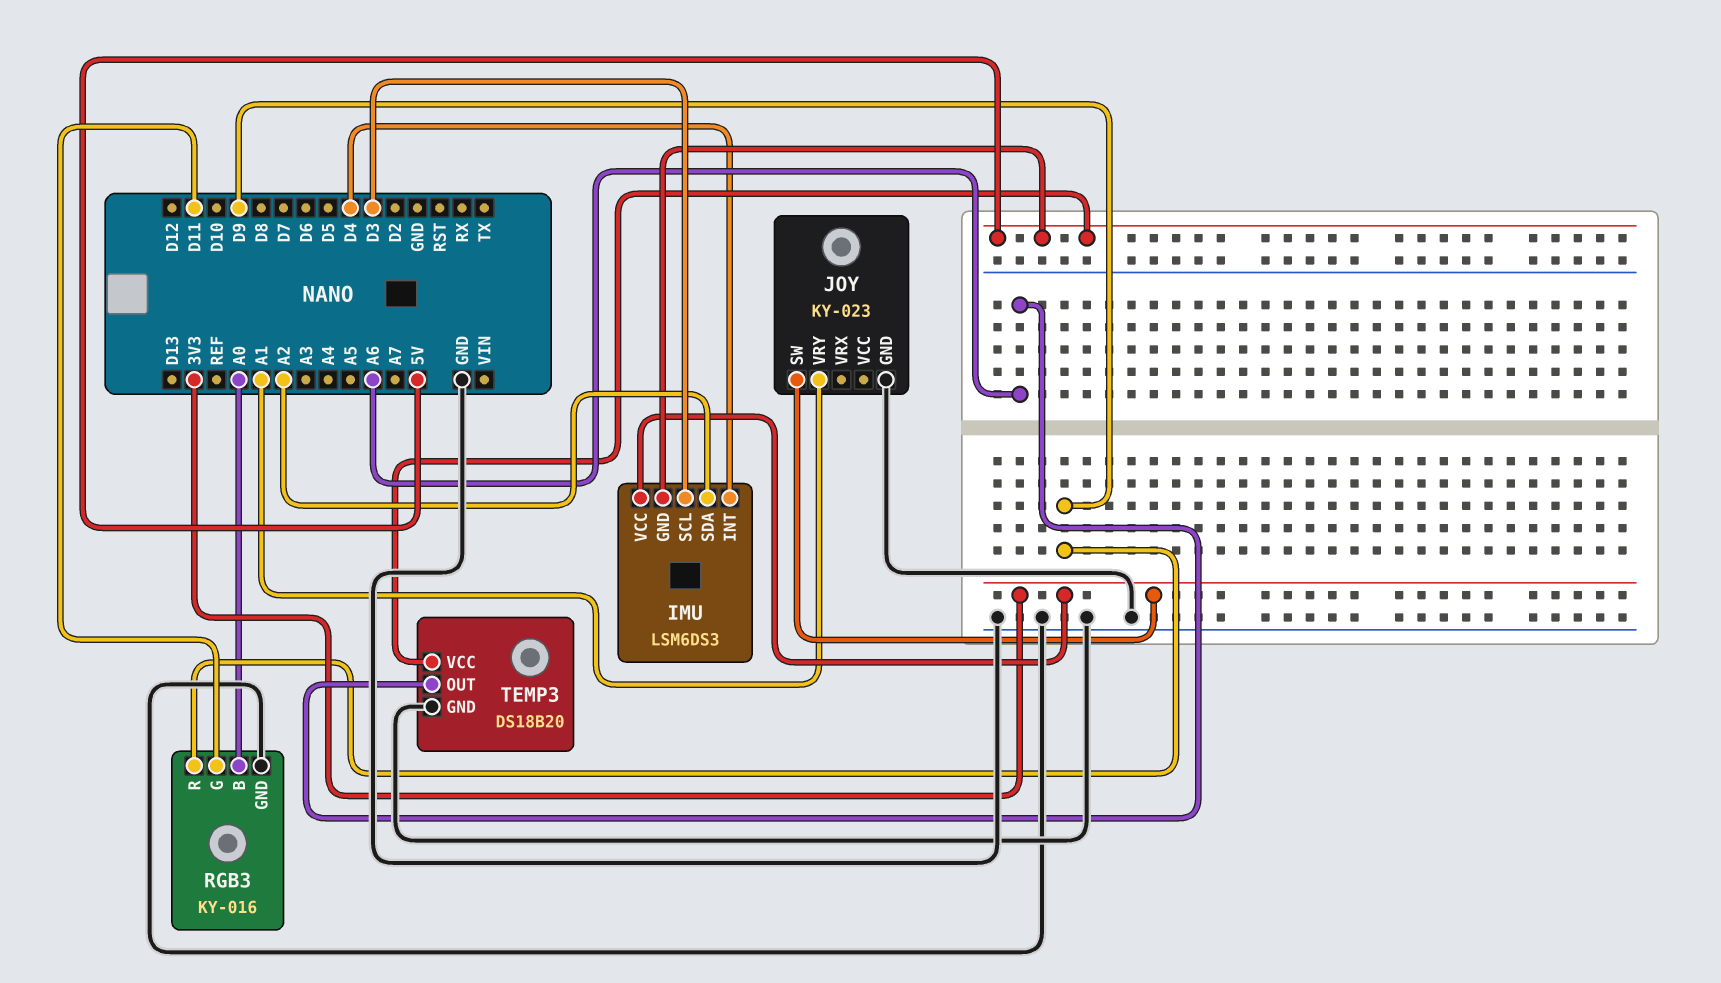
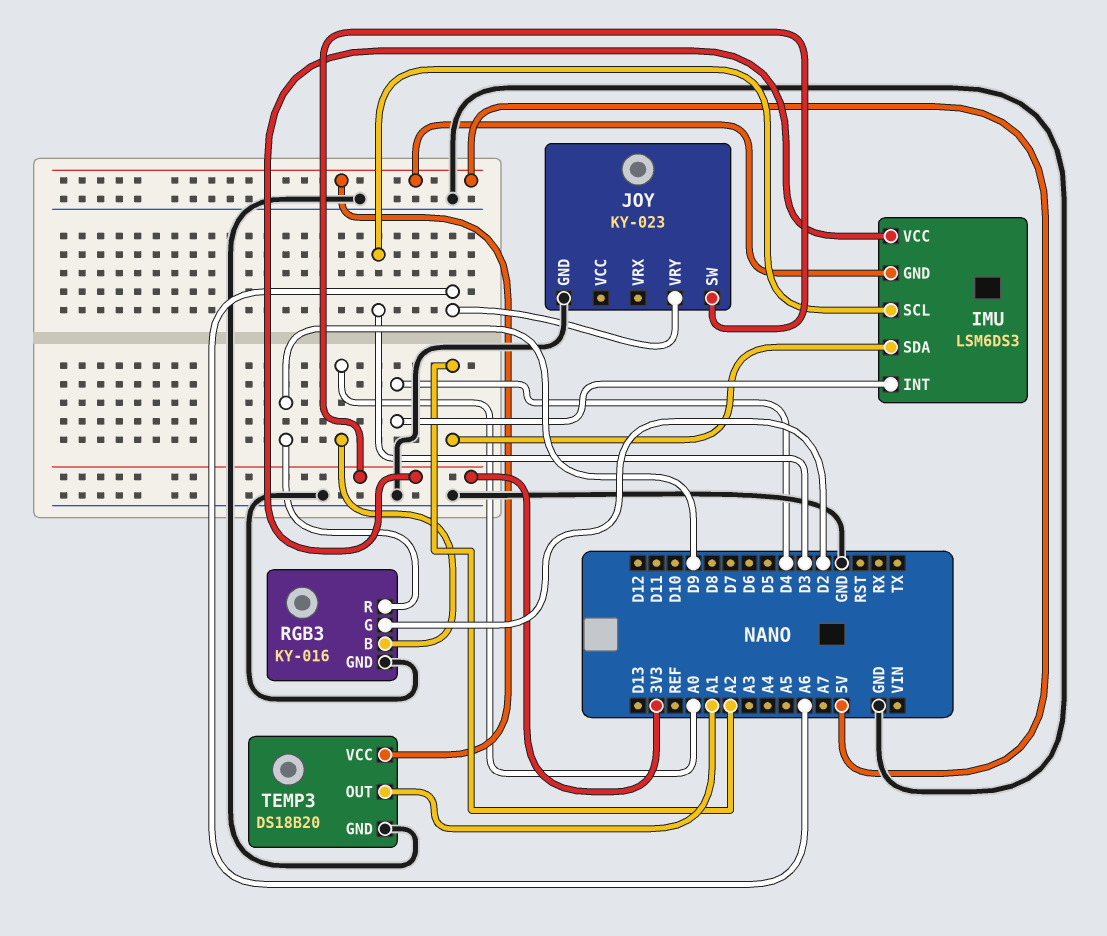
JOY pin VRY: A1 -> A6
RGB3 pin G: D11 -> D2
TEMP3 pin OUT: A6 -> A1

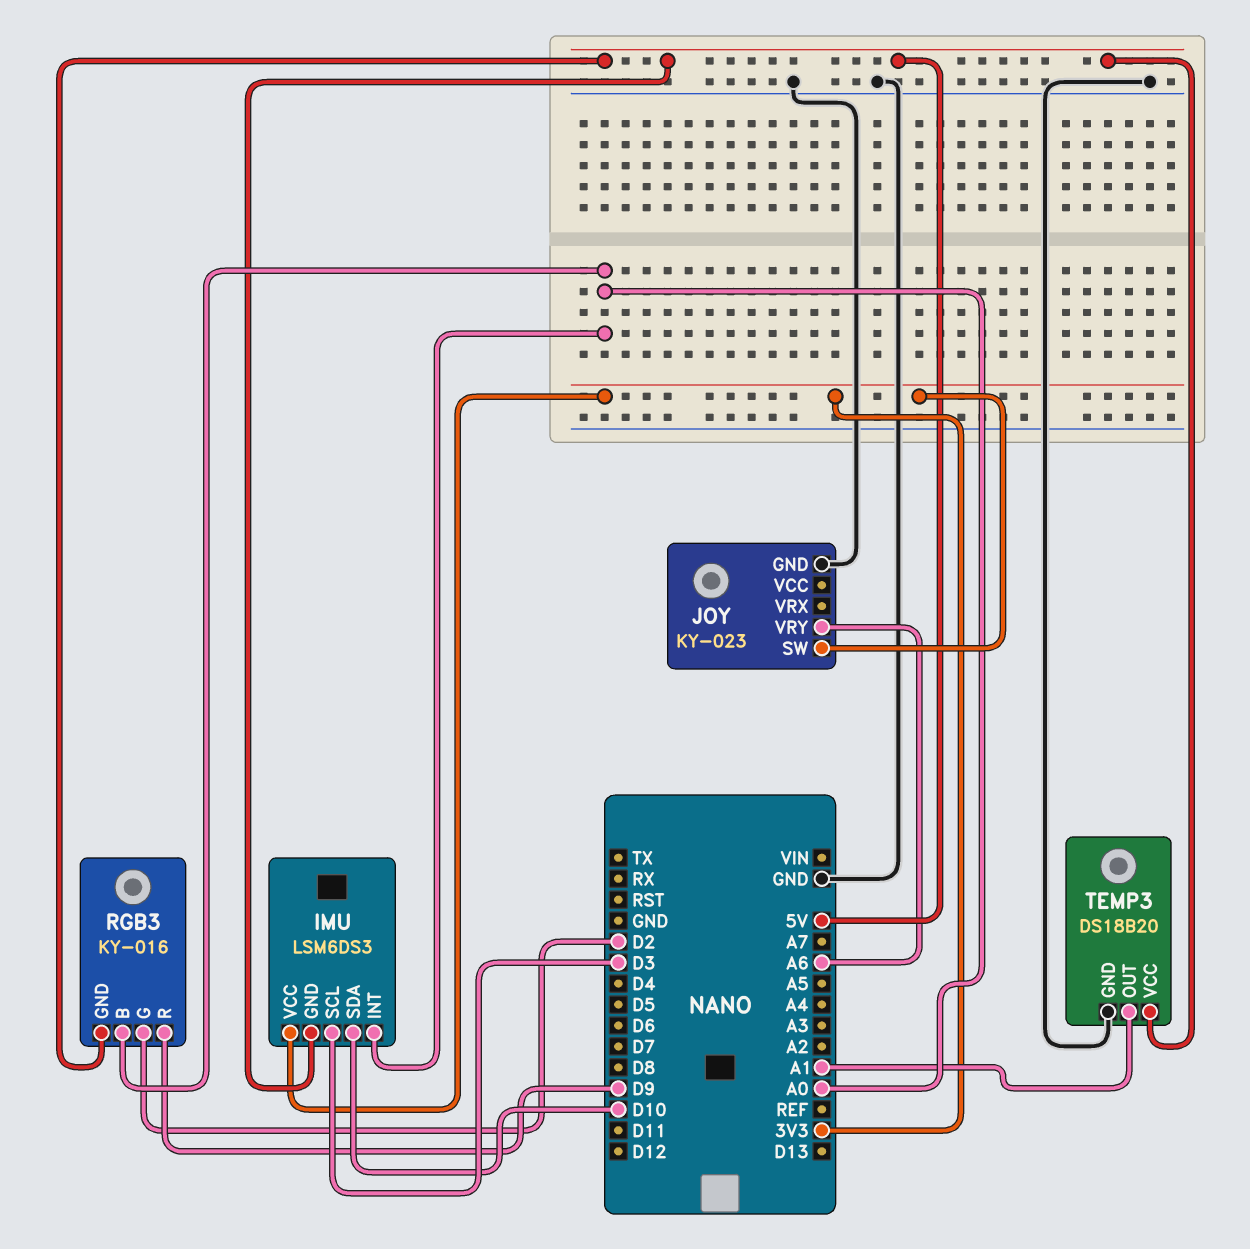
IMU pin INT: D4 -> A0
IMU pin SDA: A2 -> D10
RGB3 pin GND: GND -> 5V

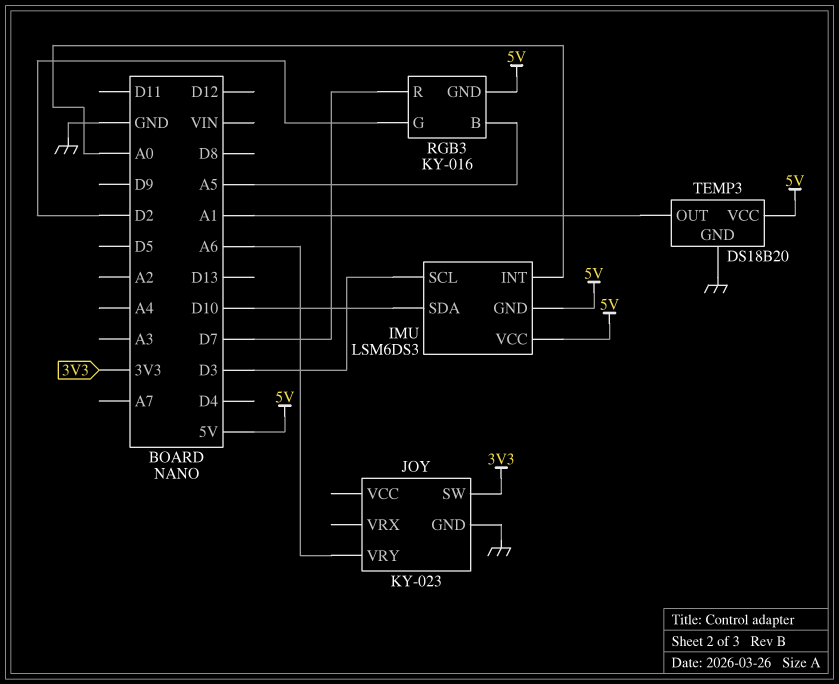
IMU pin VCC: 3V3 -> 5V
RGB3 pin B: A0 -> A5
RGB3 pin R: D9 -> D7

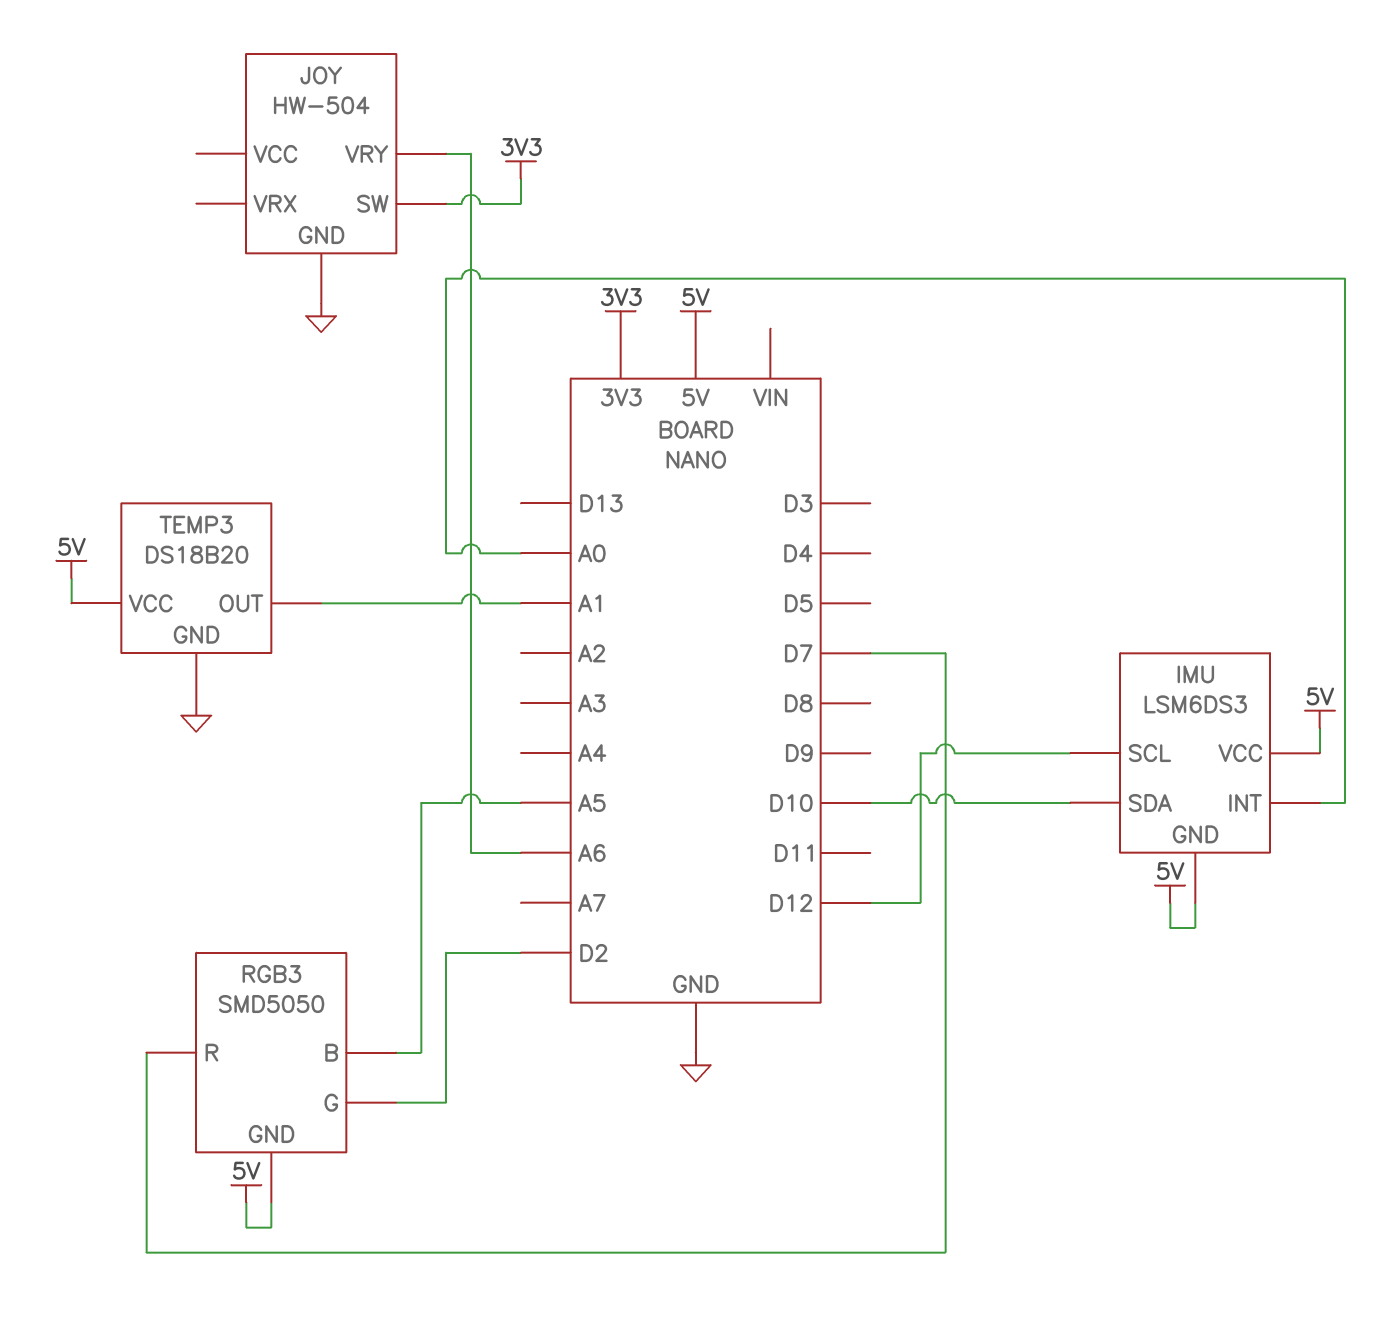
IMU pin SCL: D3 -> D12
JOY: KY-023 -> HW-504
RGB3: KY-016 -> SMD5050

